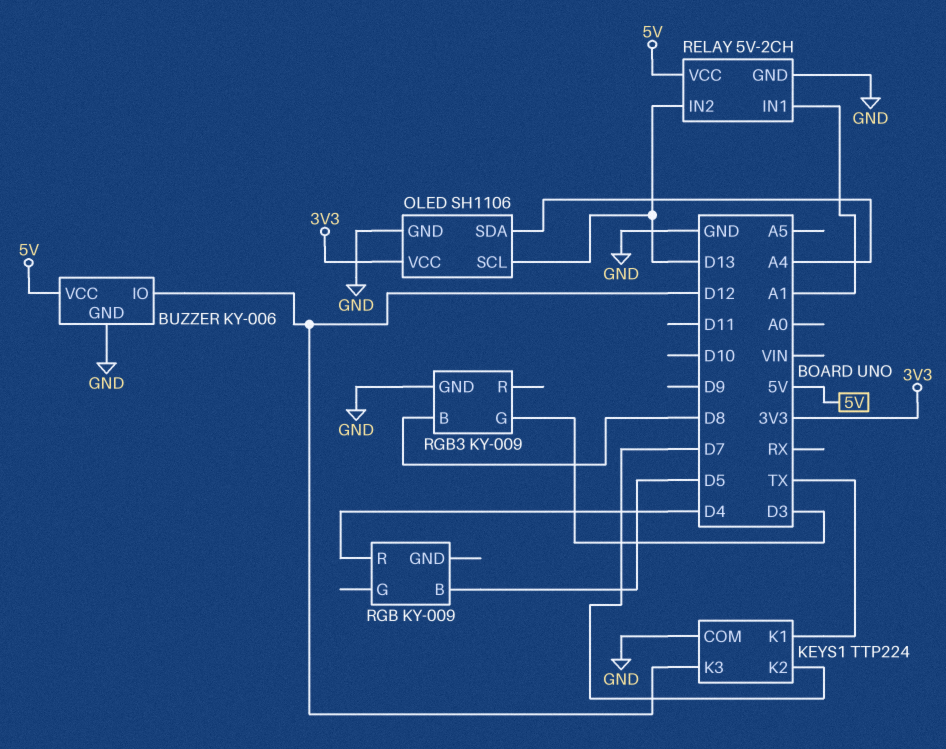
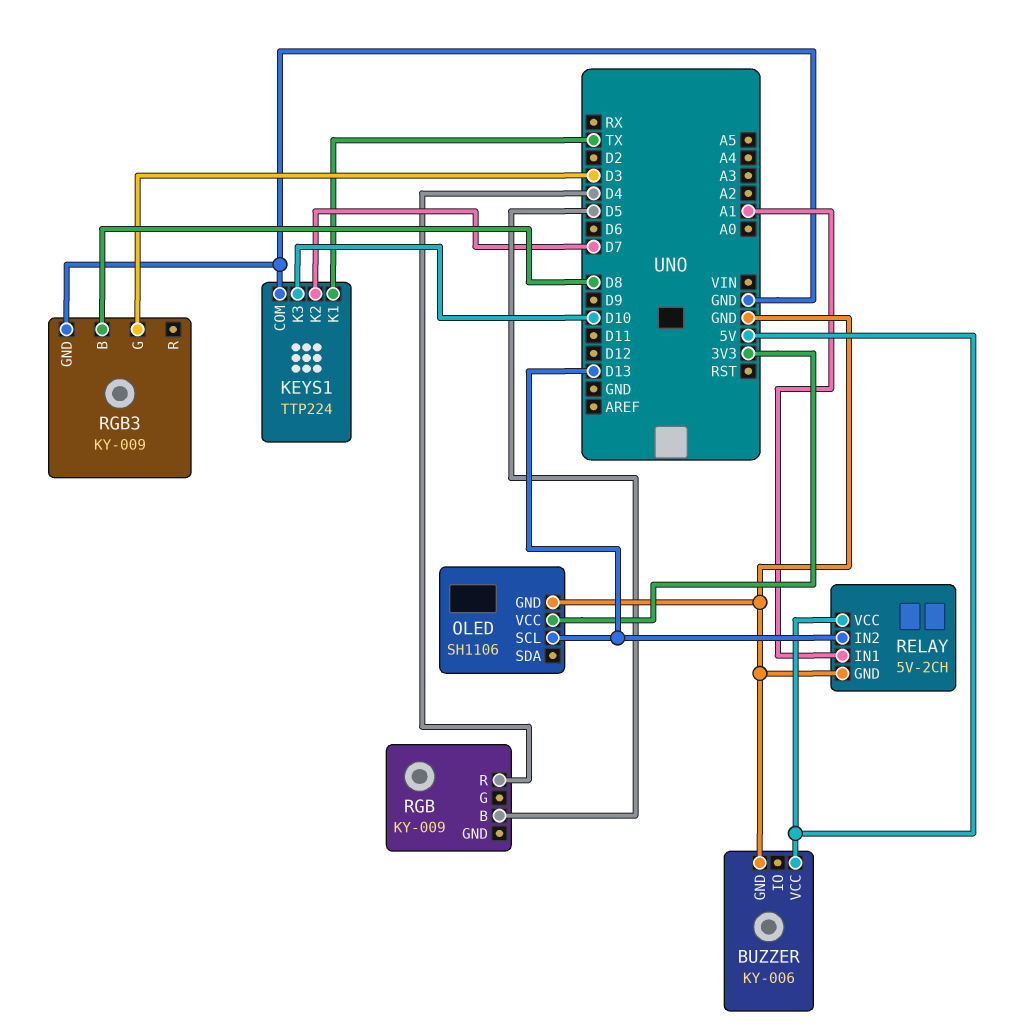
BUZZER pin IO: D12 -> none
KEYS1 pin K3: D12 -> D10
OLED pin SDA: A4 -> none

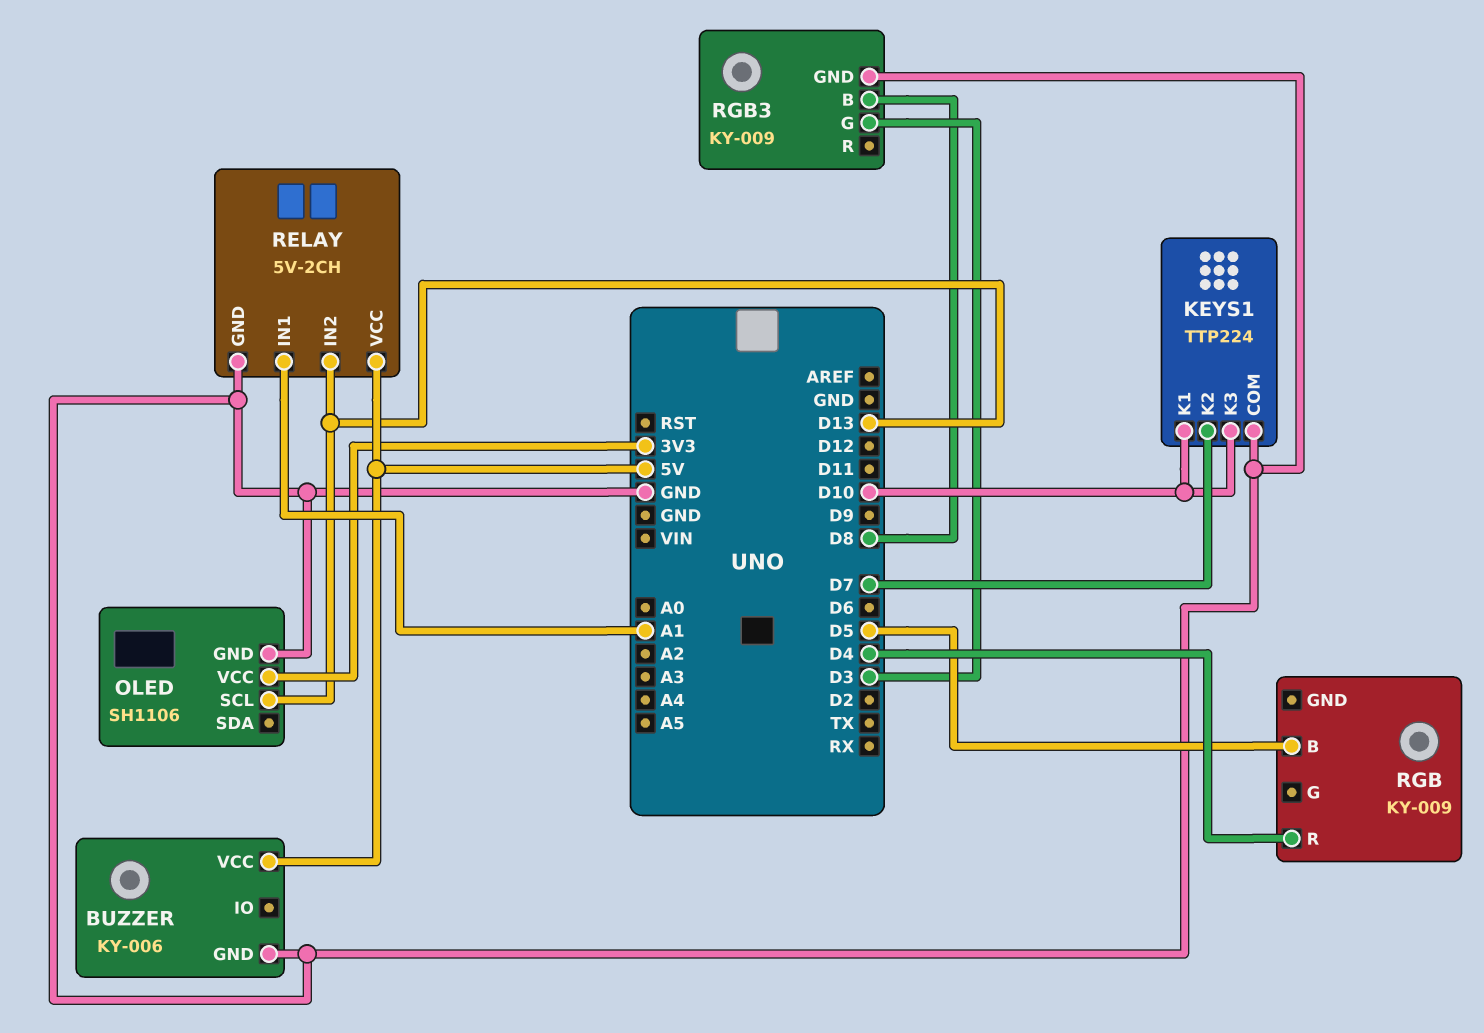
KEYS1 pin K1: TX -> D10

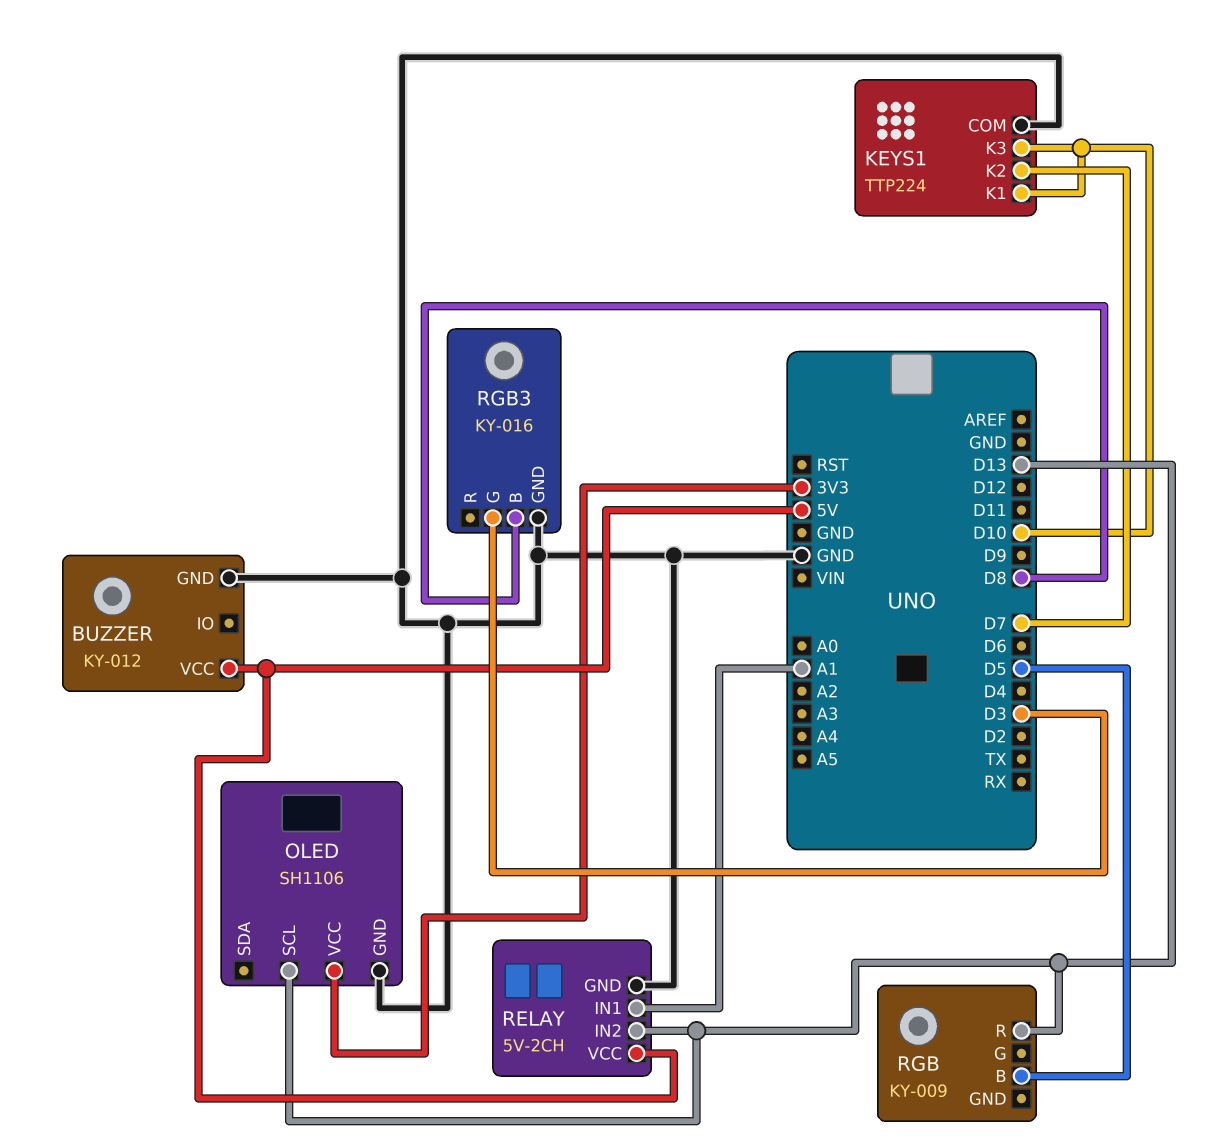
BUZZER: KY-006 -> KY-012
RGB pin R: D4 -> D13
RGB3: KY-009 -> KY-016

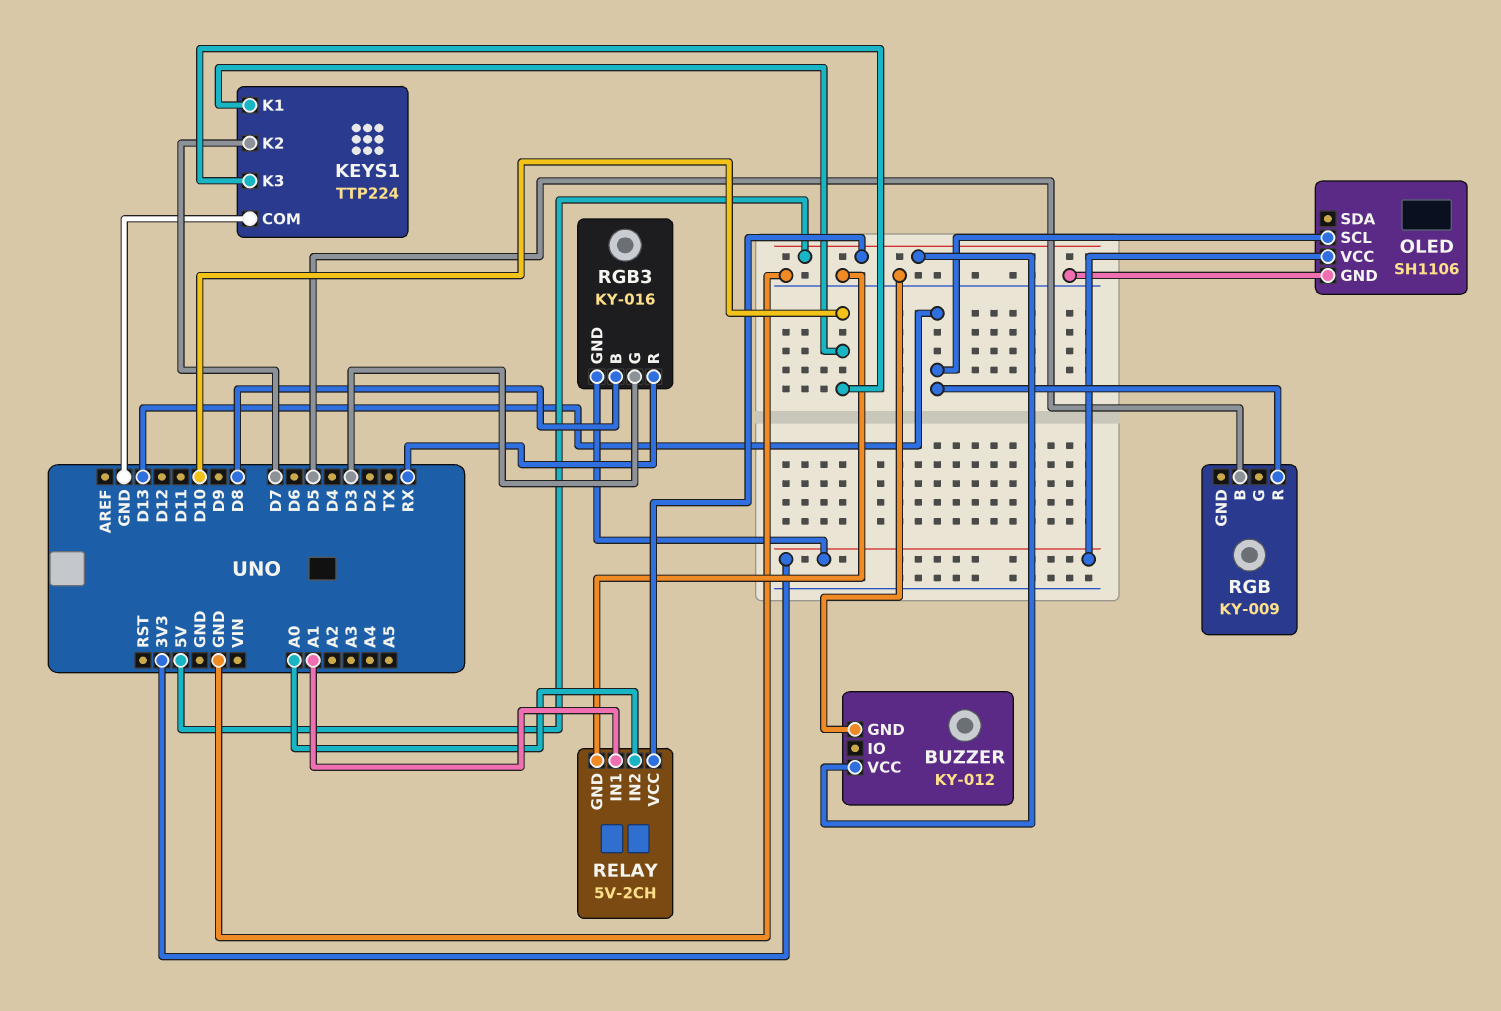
RELAY pin IN2: D13 -> A0
RGB3 pin GND: GND -> 3V3
RGB3 pin R: none -> RX

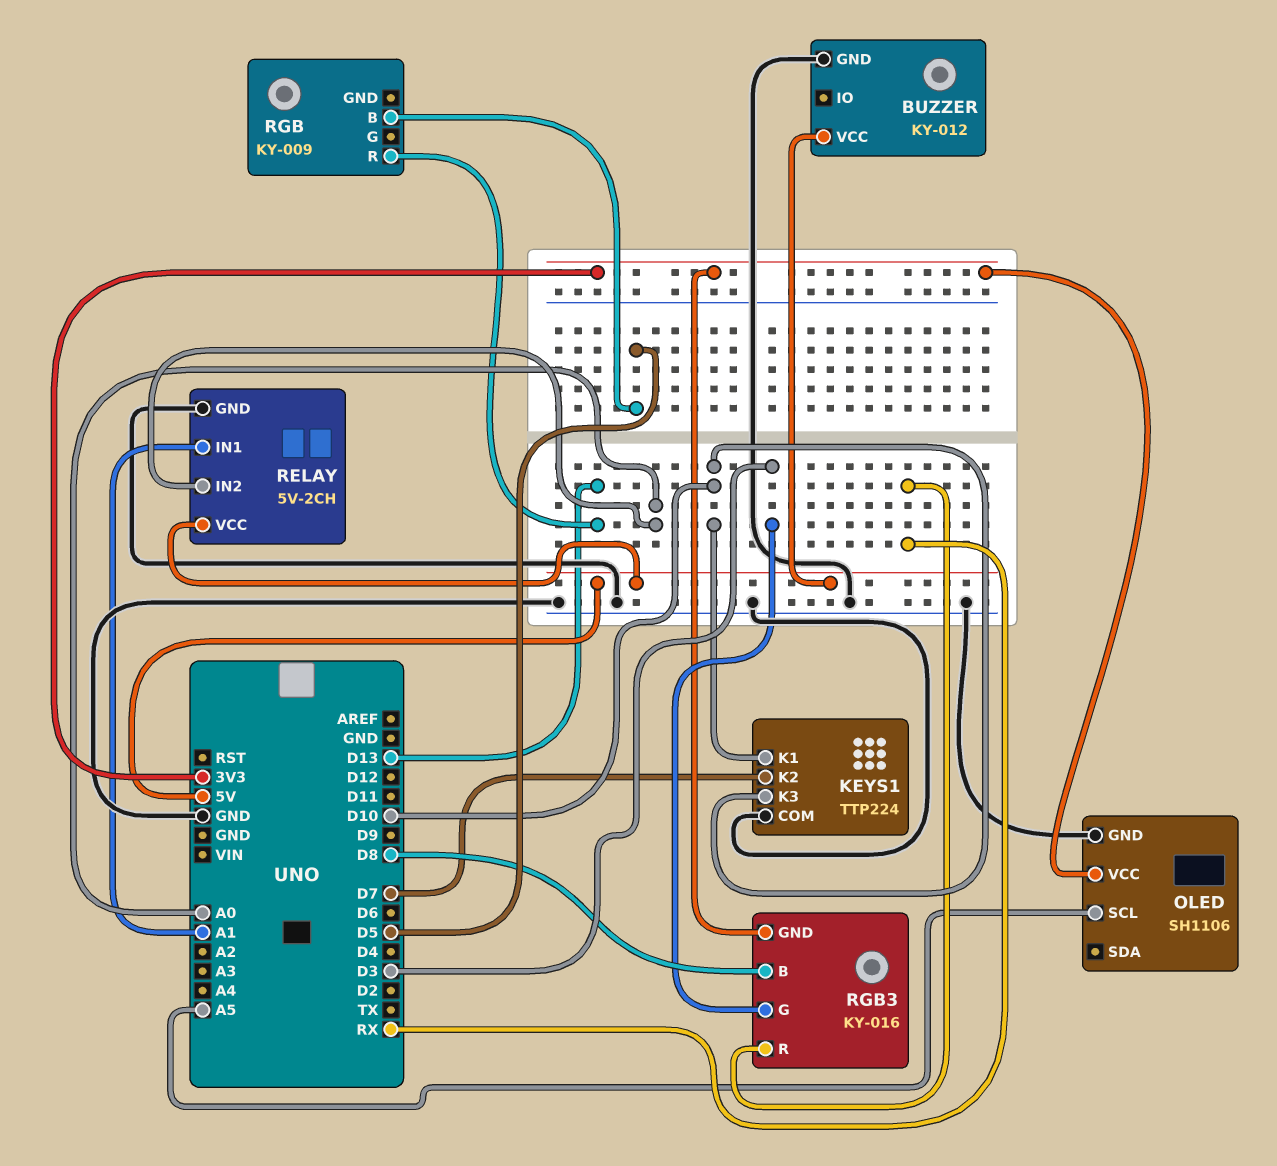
OLED pin SCL: D13 -> A5

